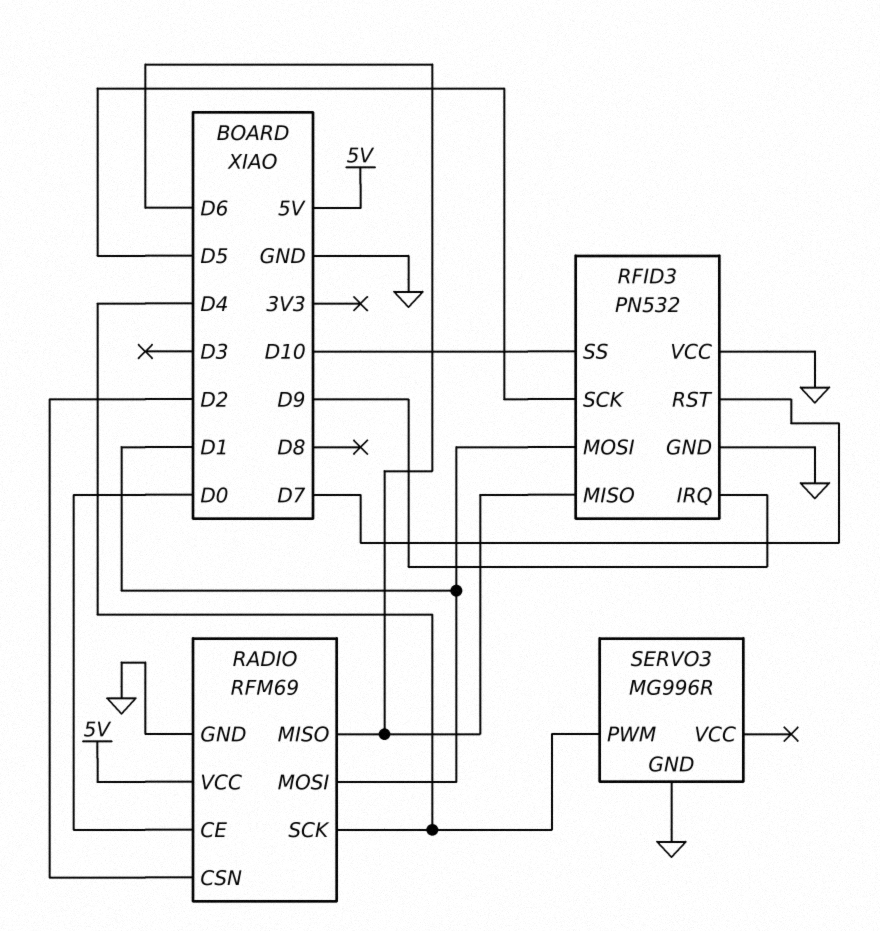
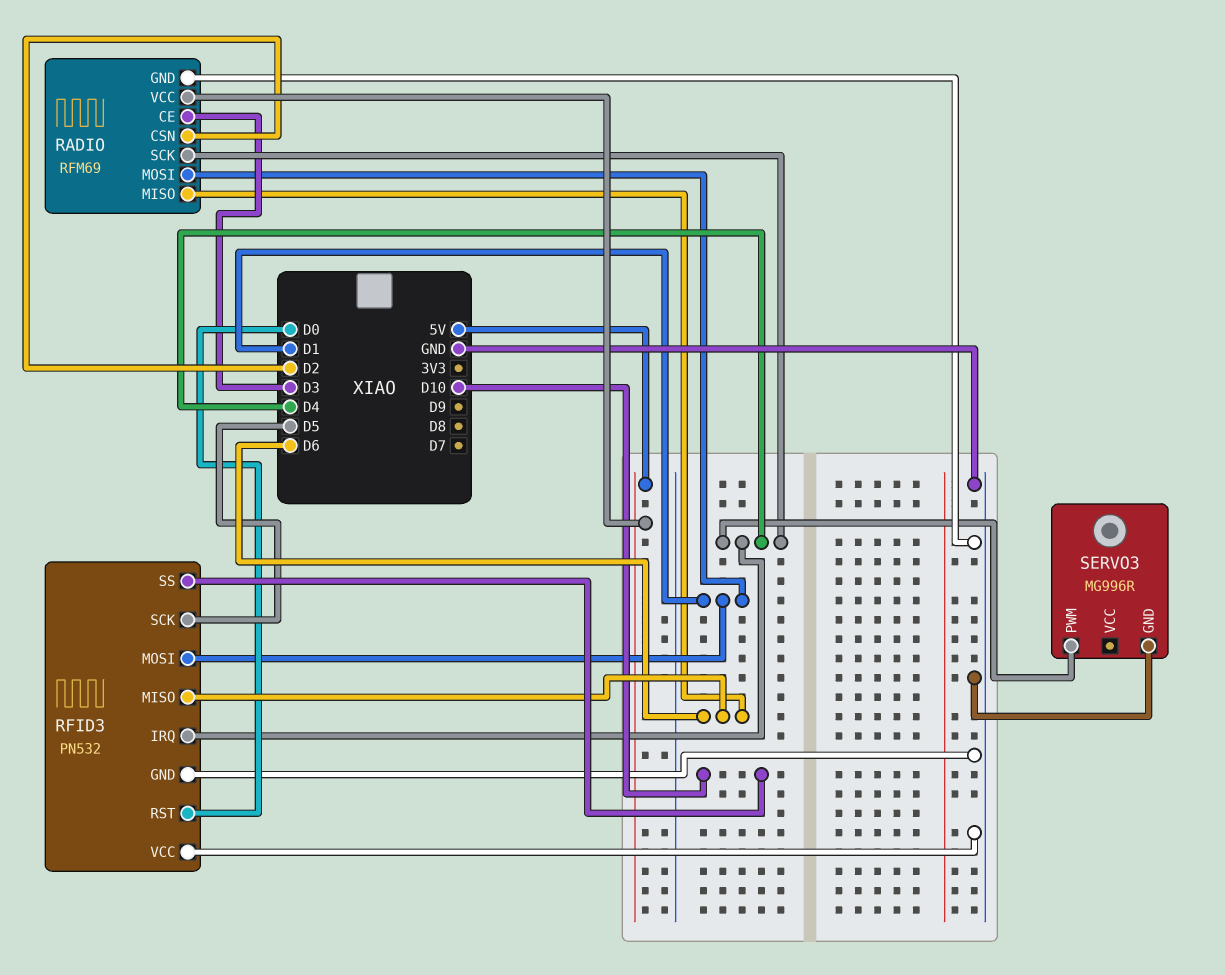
RADIO pin CE: D0 -> D3
RFID3 pin IRQ: D9 -> D4
RFID3 pin RST: D7 -> D0

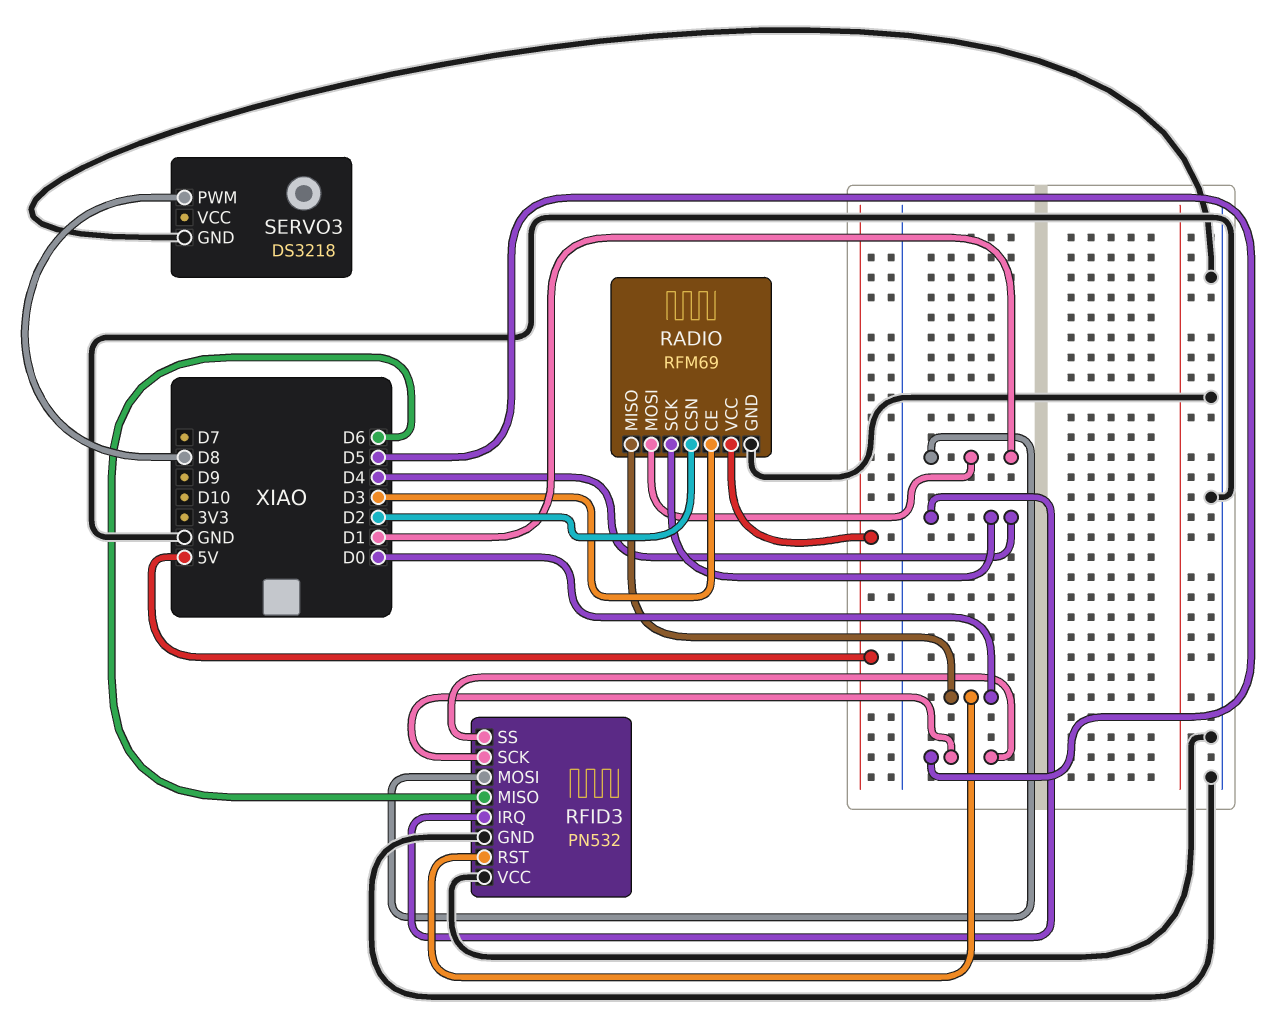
RADIO pin MISO: D6 -> D0
RFID3 pin SS: D10 -> D5
SERVO3: MG996R -> DS3218
SERVO3 pin PWM: D4 -> D8

